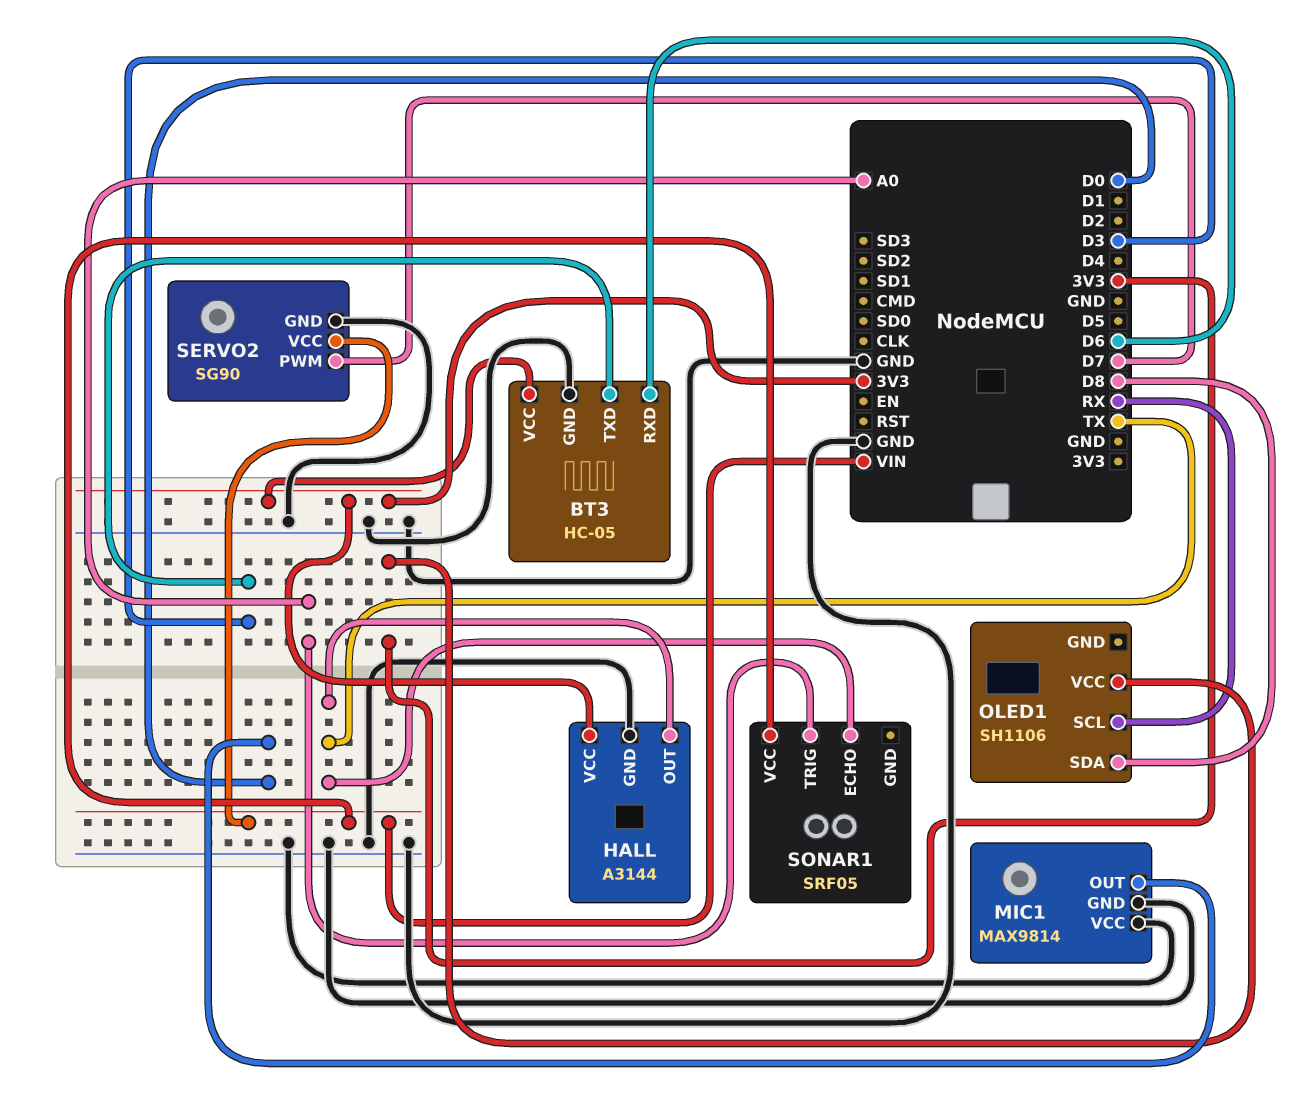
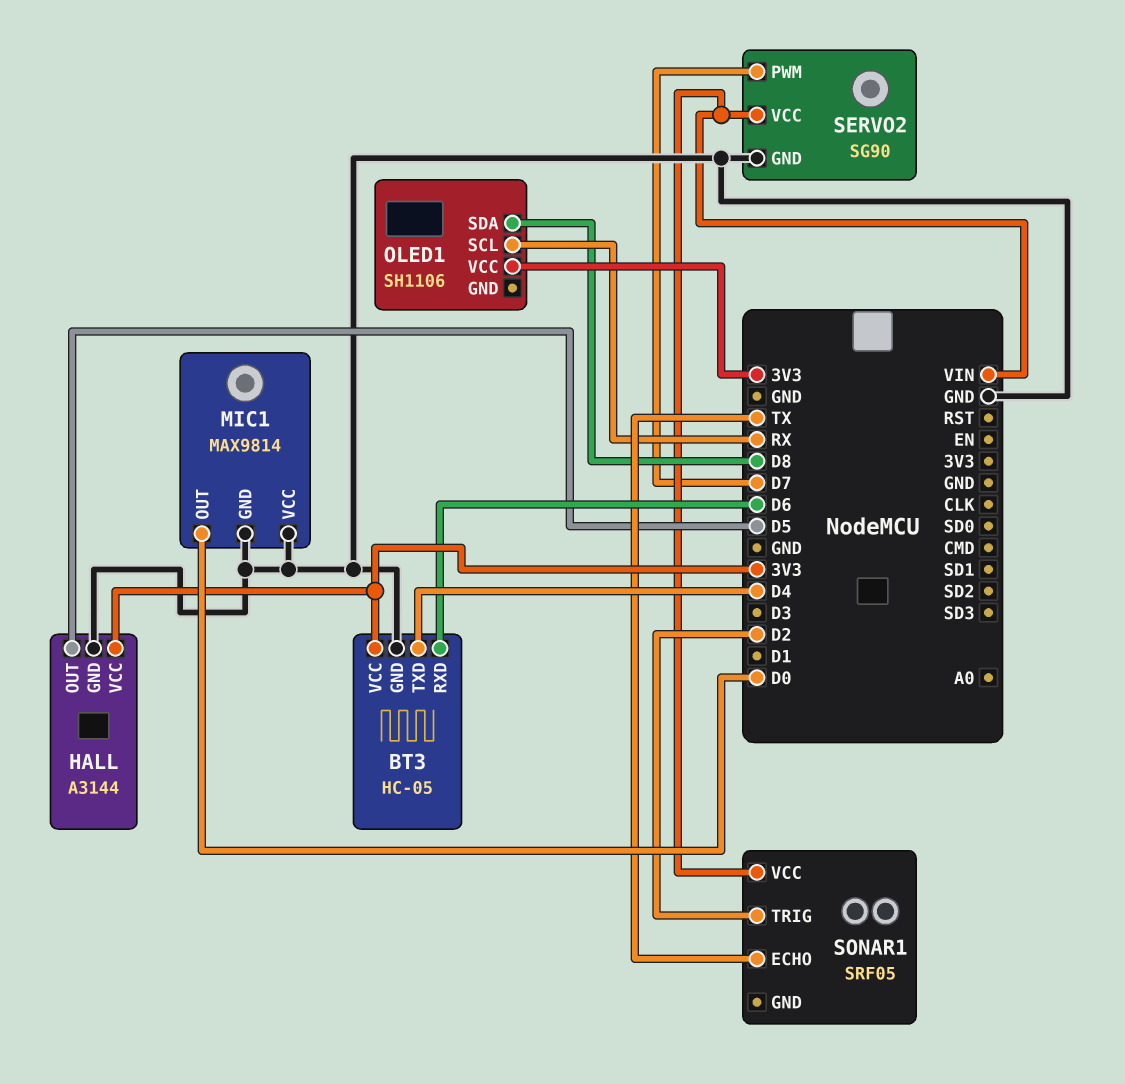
BT3 pin TXD: D3 -> D4
HALL pin OUT: TX -> D5
SONAR1 pin TRIG: A0 -> D2

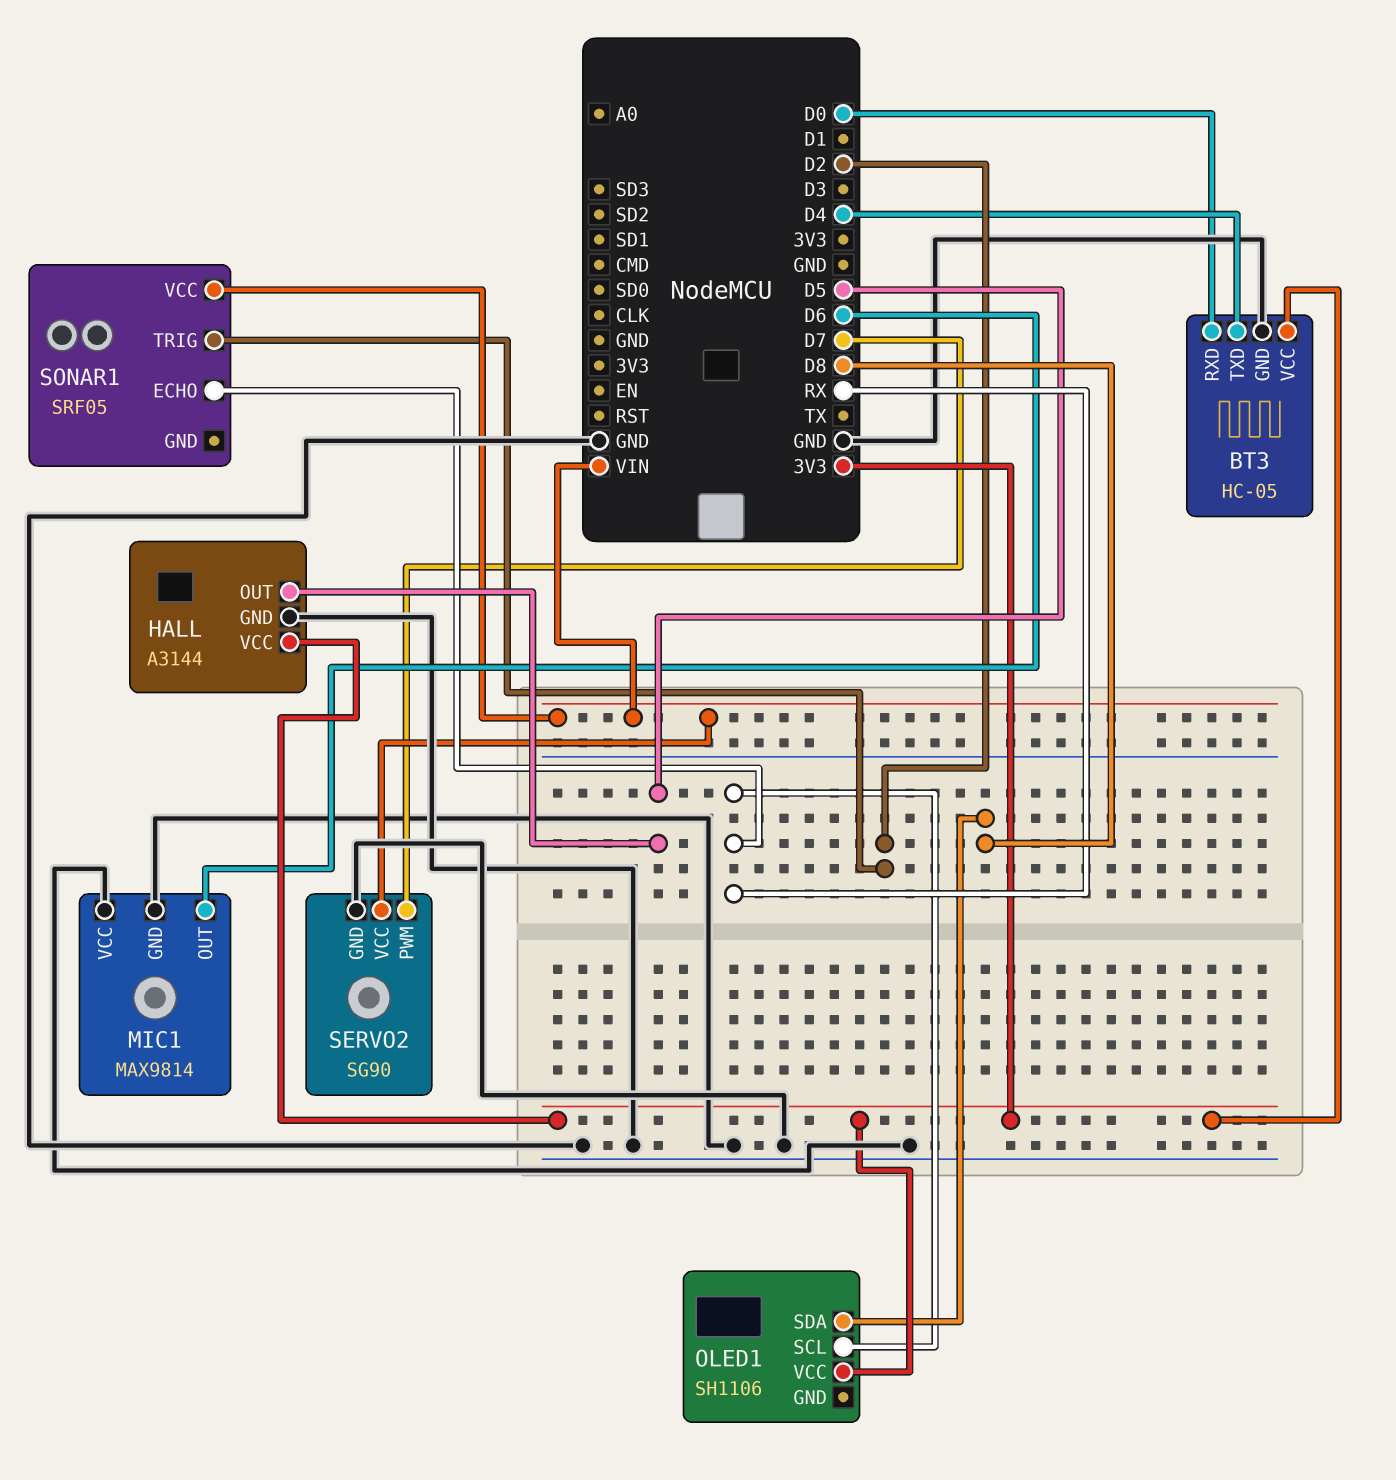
BT3 pin RXD: D6 -> D0
MIC1 pin OUT: D0 -> D6
SONAR1 pin ECHO: TX -> RX

